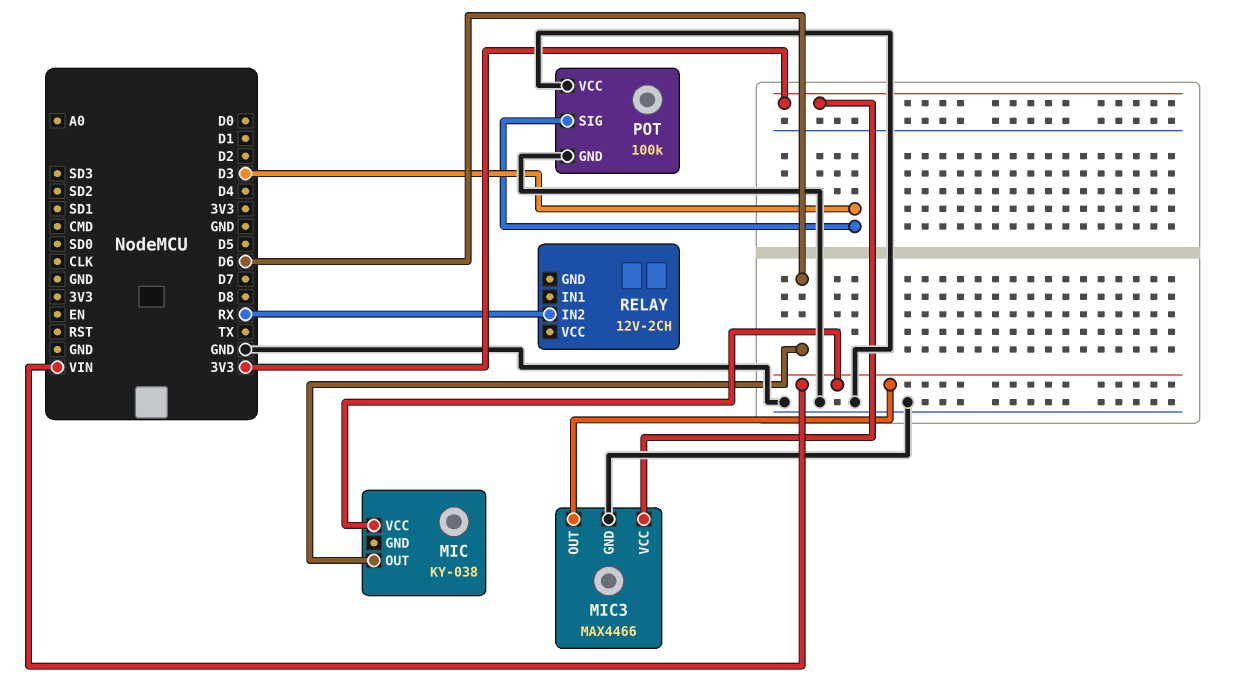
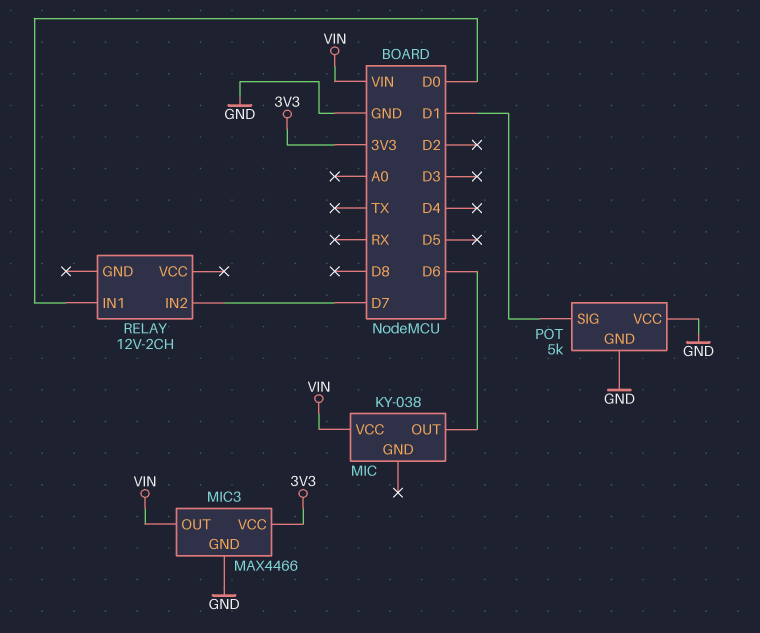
POT: 100k -> 5k
POT pin SIG: D3 -> D1
RELAY pin IN1: none -> D0
RELAY pin IN2: RX -> D7

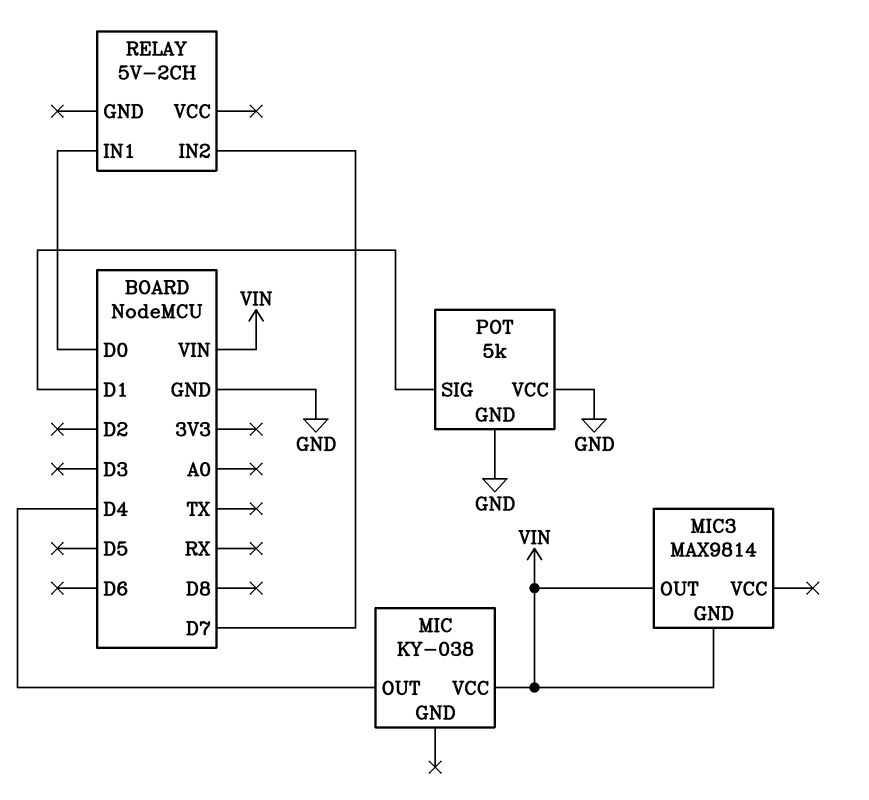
MIC pin OUT: D6 -> D4
MIC3: MAX4466 -> MAX9814
MIC3 pin GND: GND -> VIN
MIC3 pin VCC: 3V3 -> none
RELAY: 12V-2CH -> 5V-2CH

